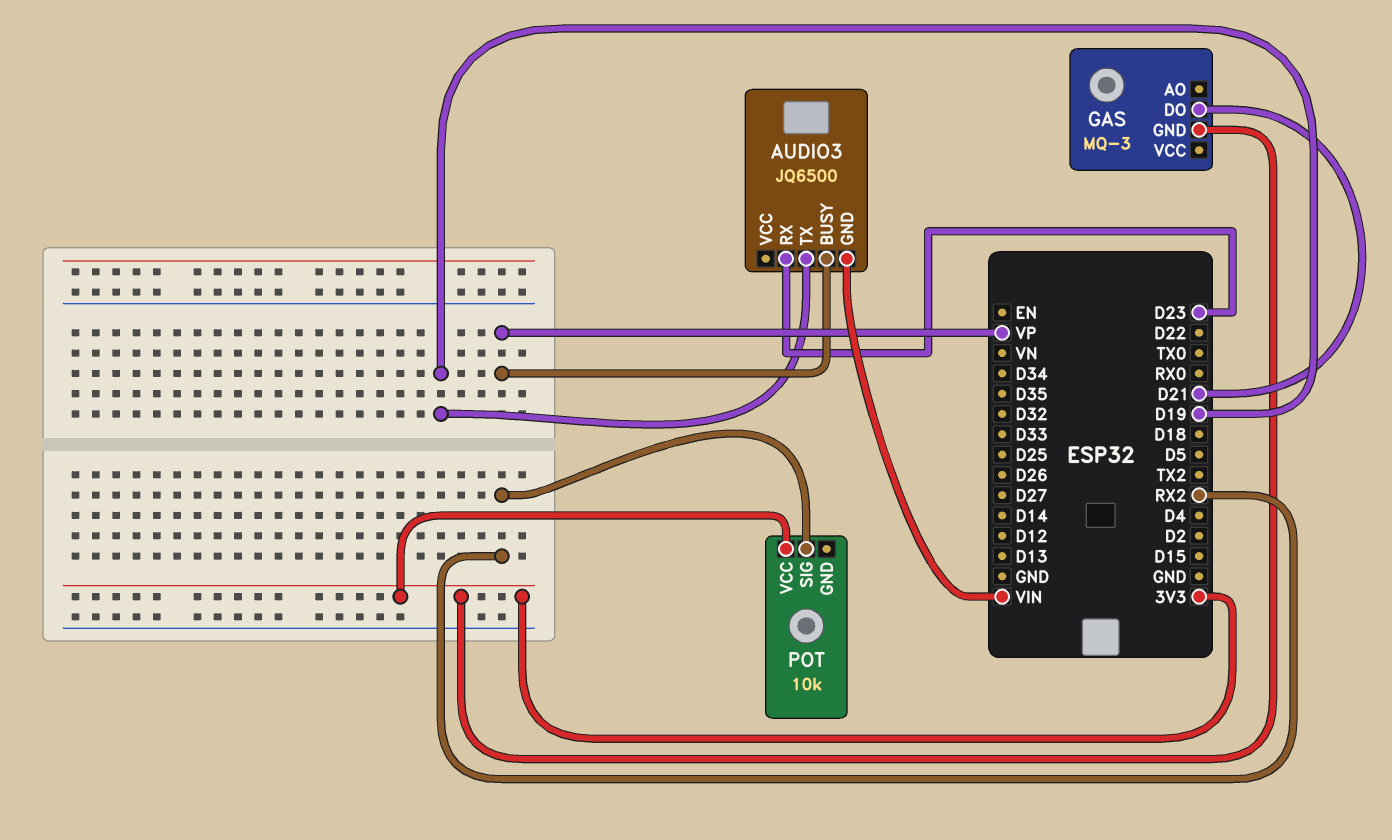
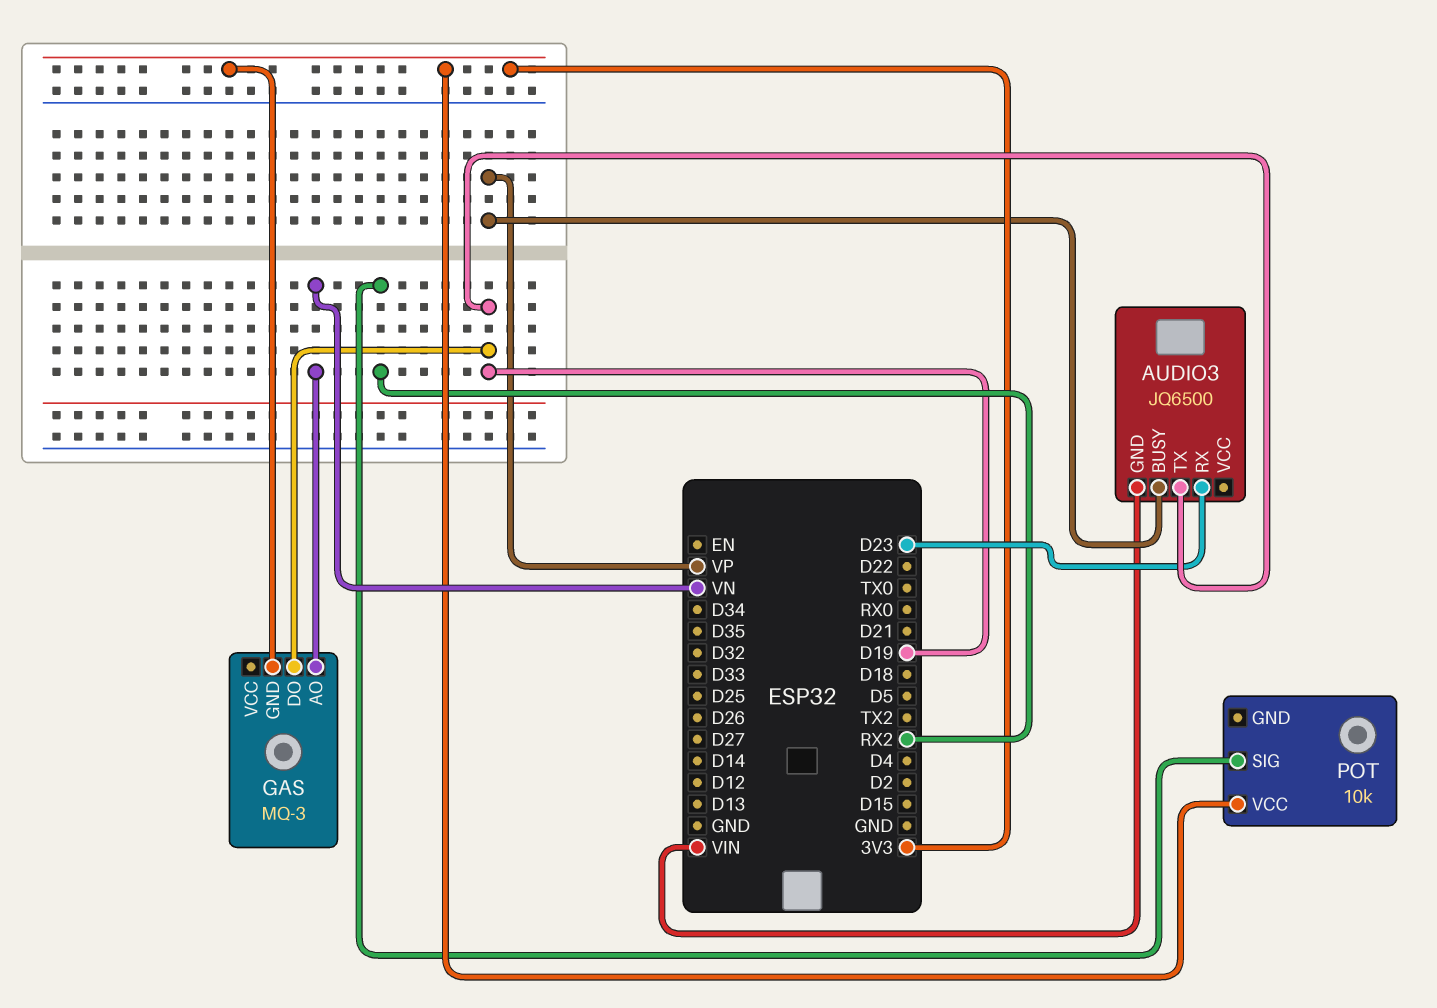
GAS pin AO: none -> VN
GAS pin DO: D21 -> D19

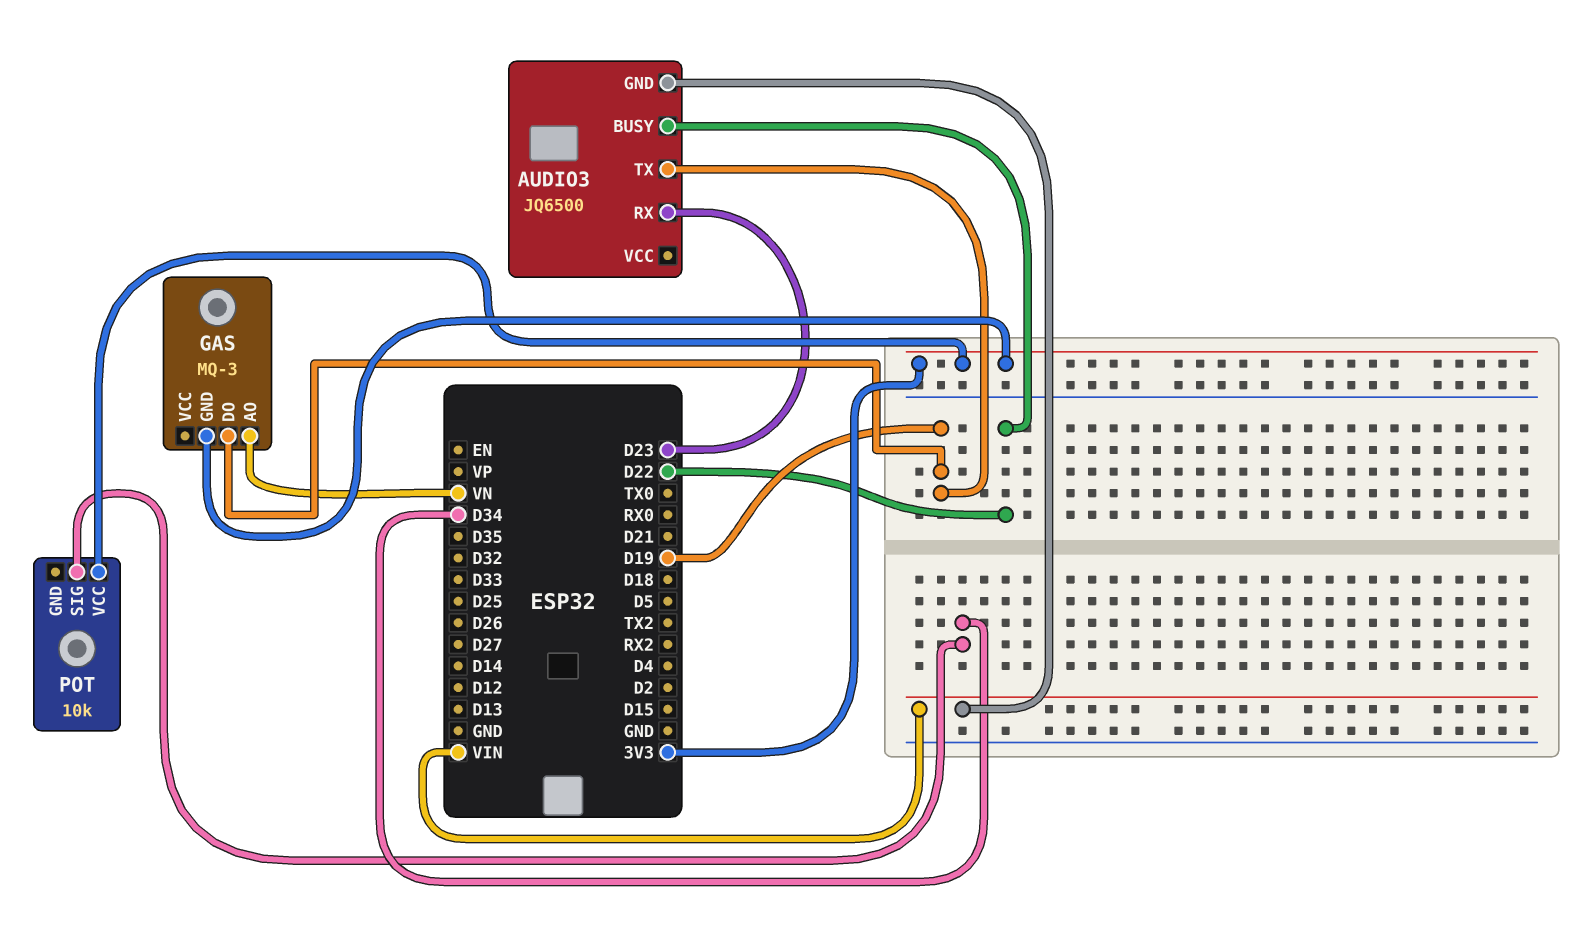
AUDIO3 pin BUSY: VP -> D22
POT pin SIG: RX2 -> D34

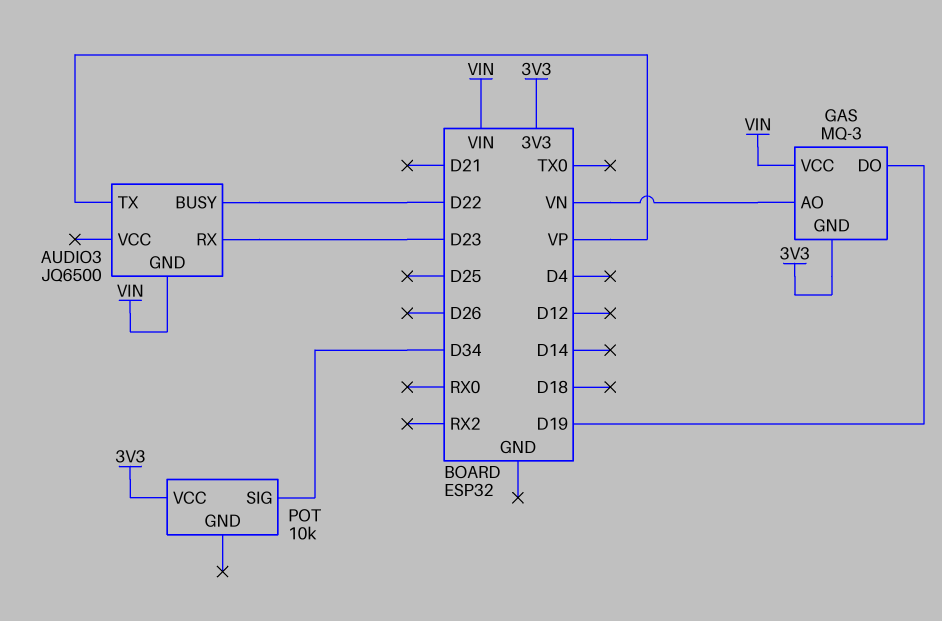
AUDIO3 pin TX: D19 -> VP
GAS pin VCC: none -> VIN

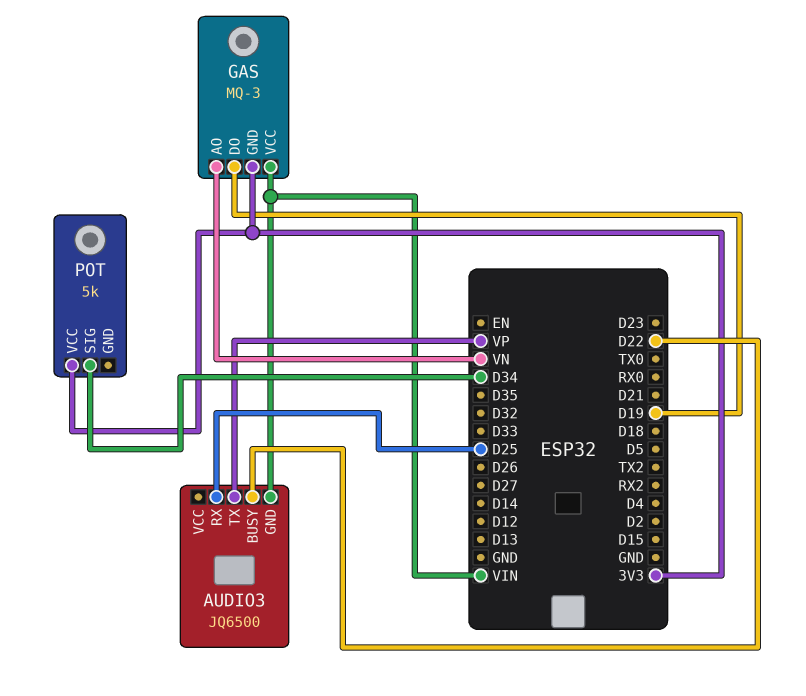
AUDIO3 pin RX: D23 -> D25
POT: 10k -> 5k

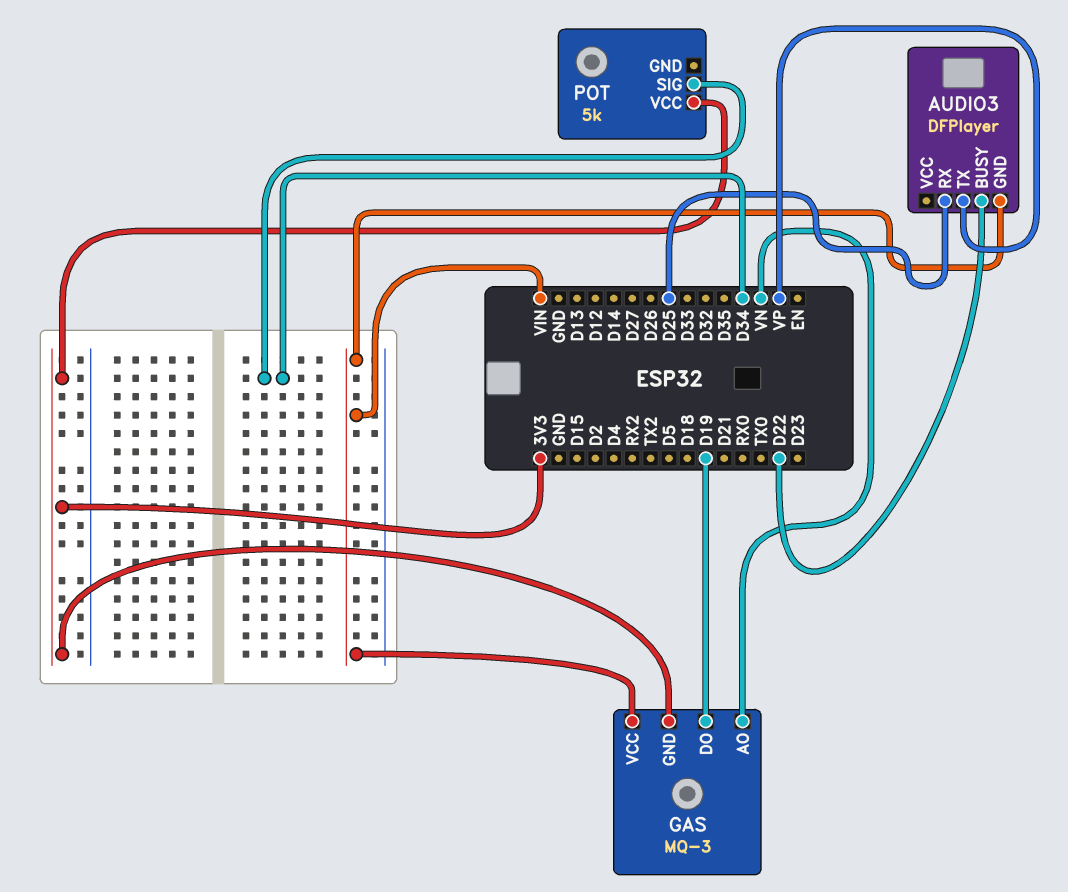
AUDIO3: JQ6500 -> DFPlayer

